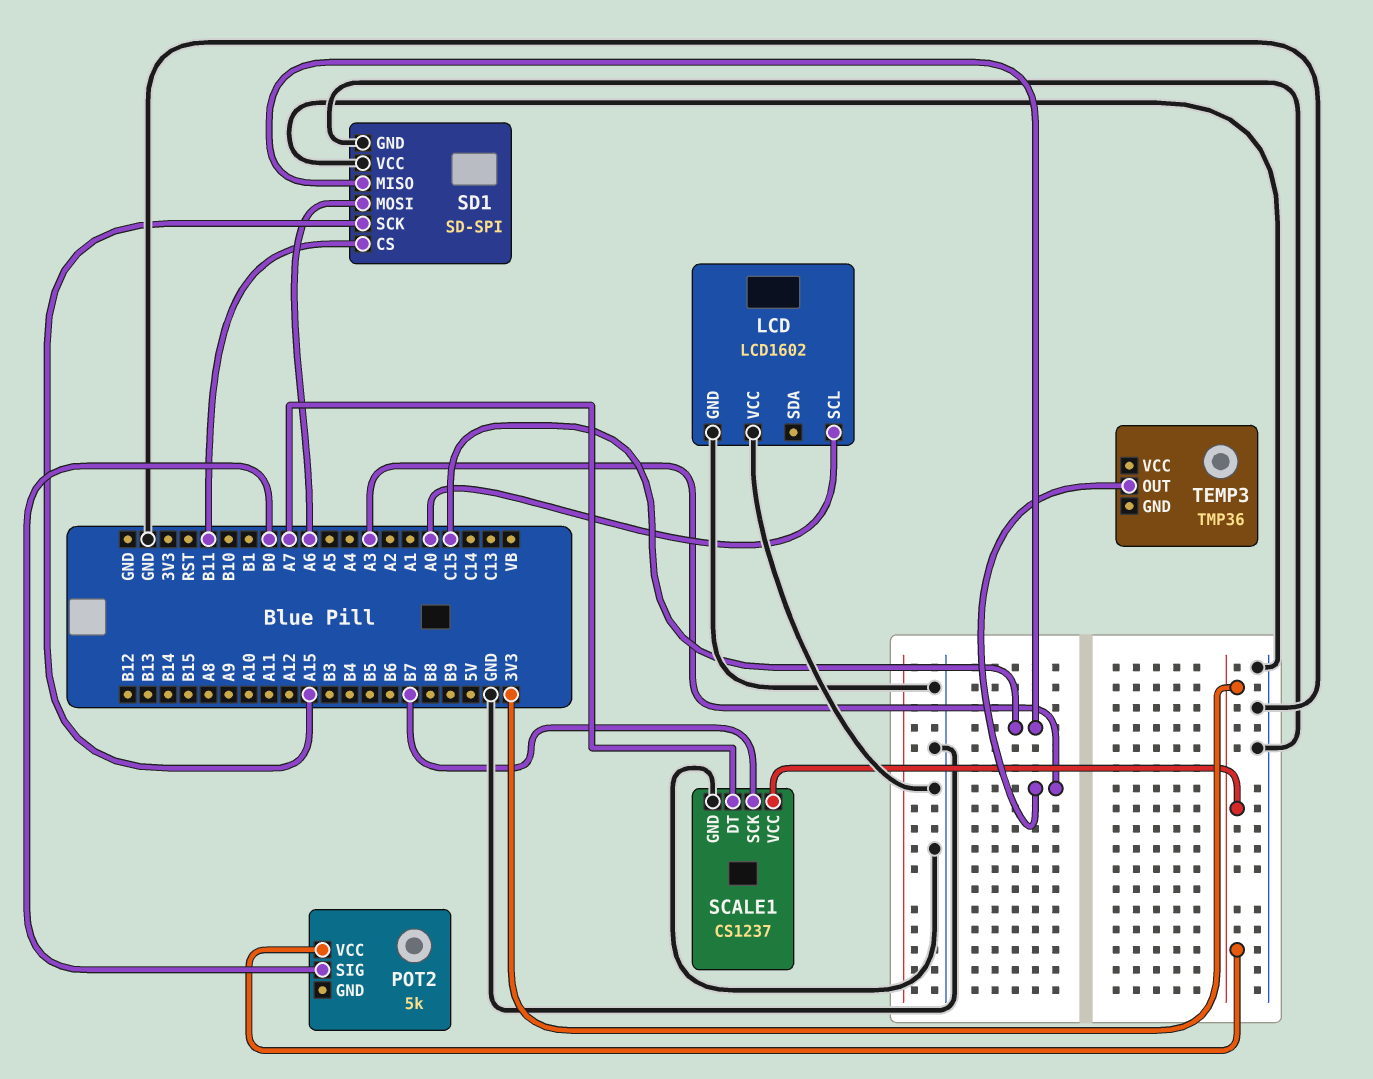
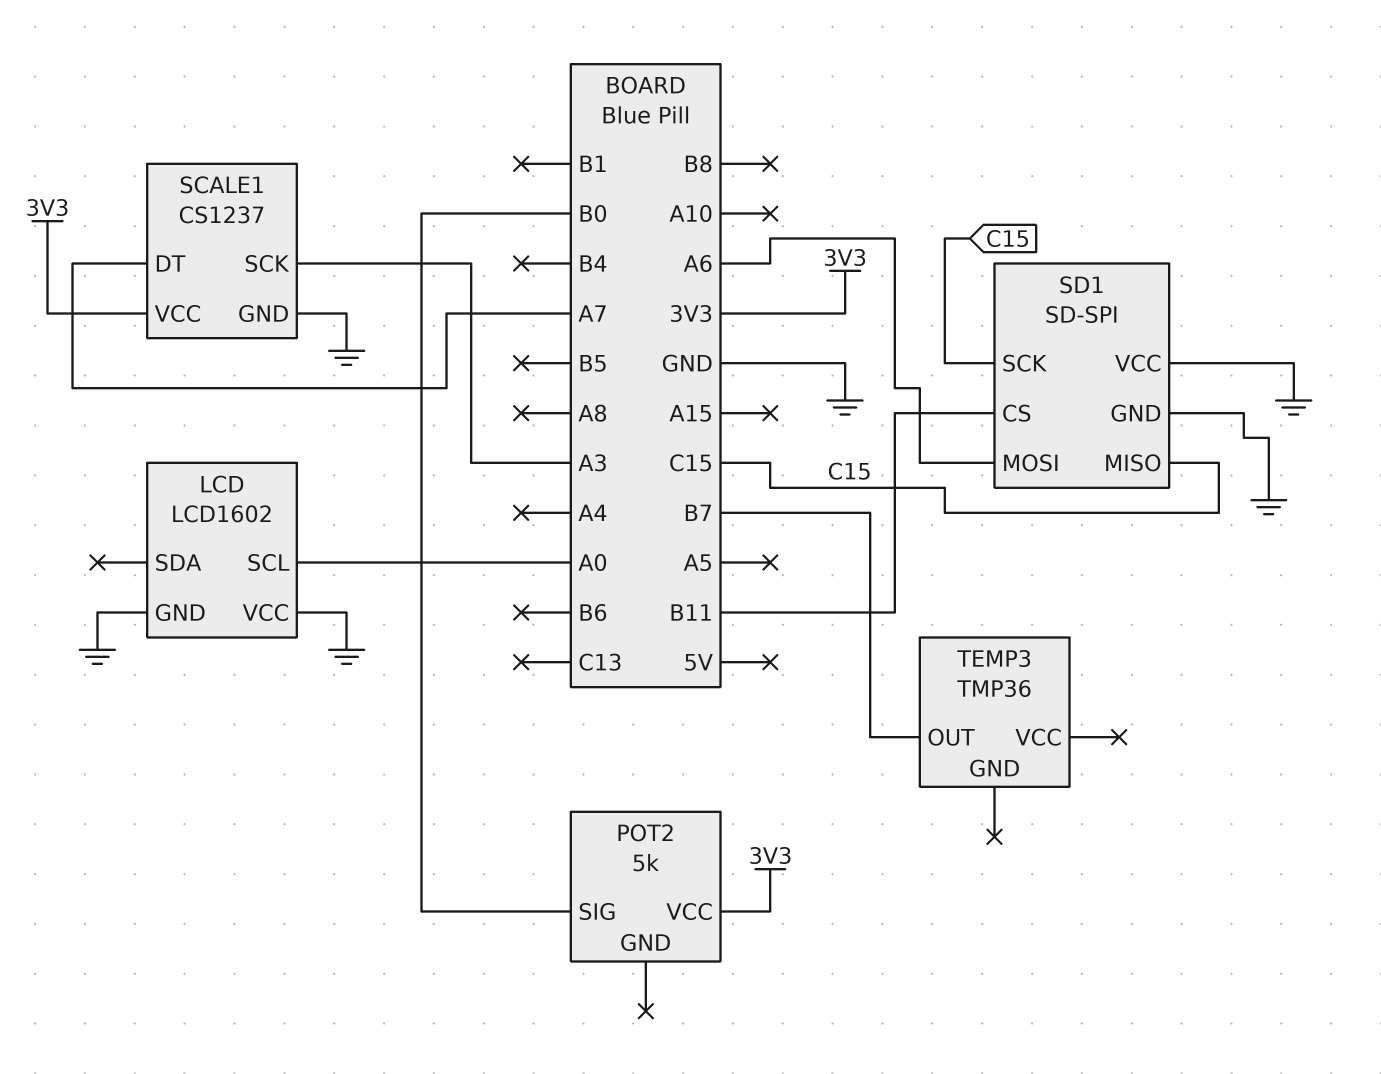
SCALE1 pin SCK: B7 -> A3
SD1 pin SCK: A15 -> C15
TEMP3 pin OUT: A3 -> B7

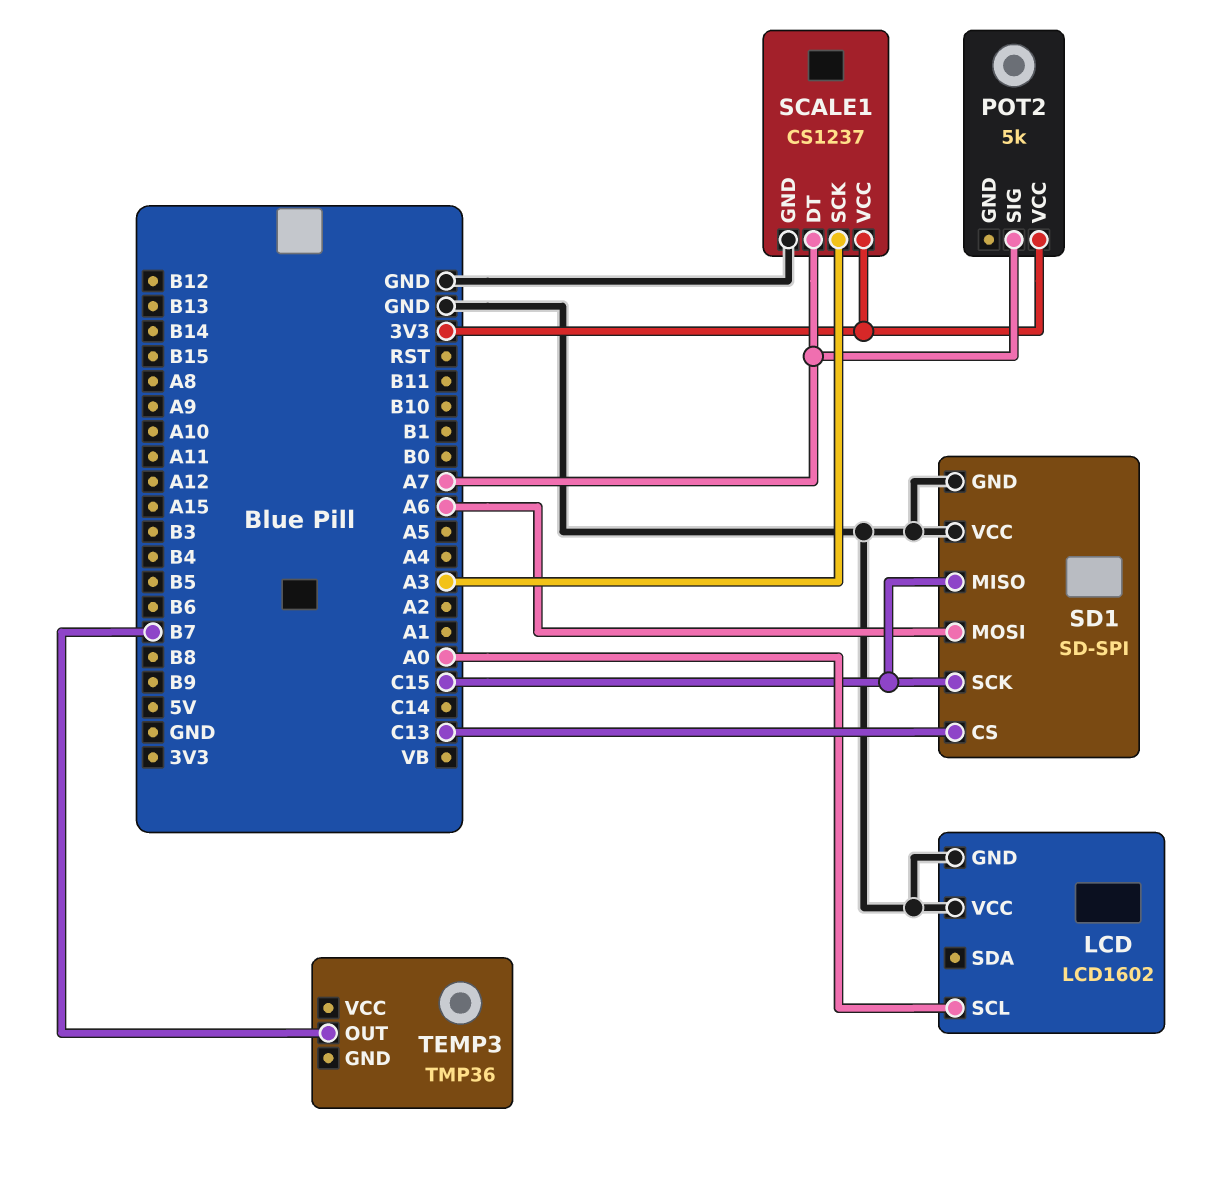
POT2 pin SIG: B0 -> A7
SD1 pin CS: B11 -> C13

